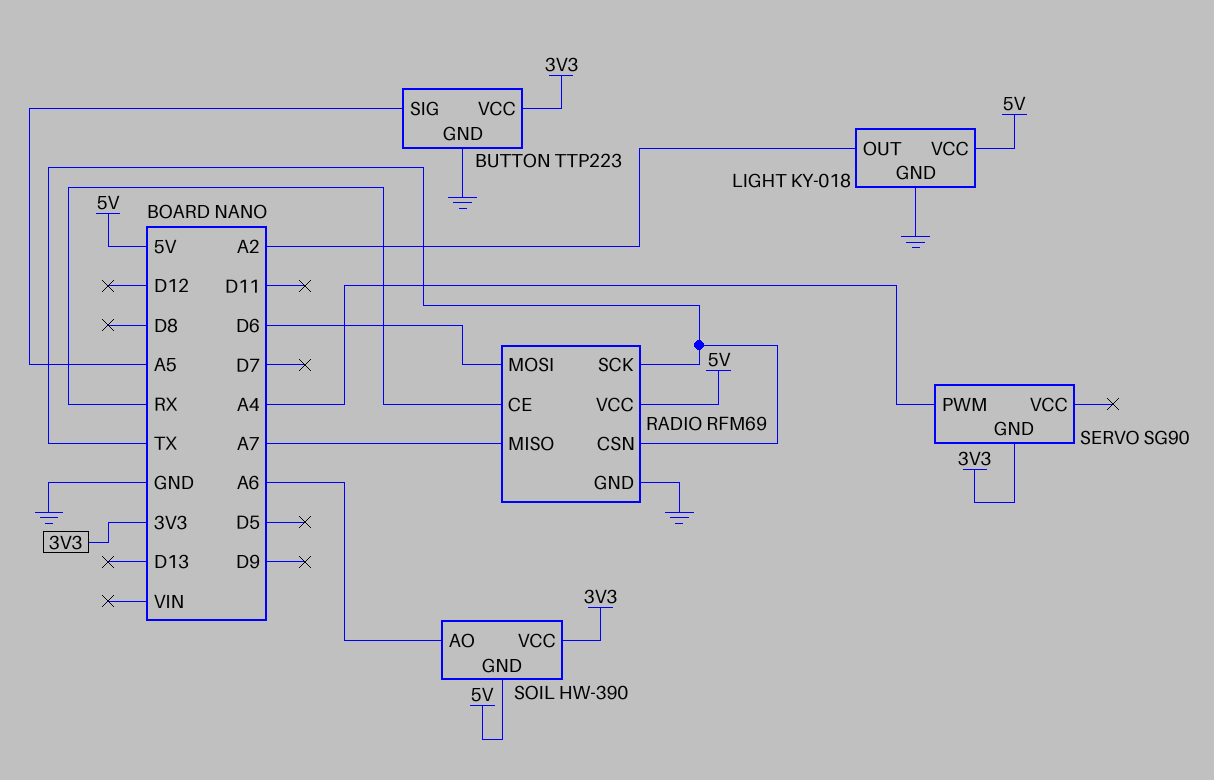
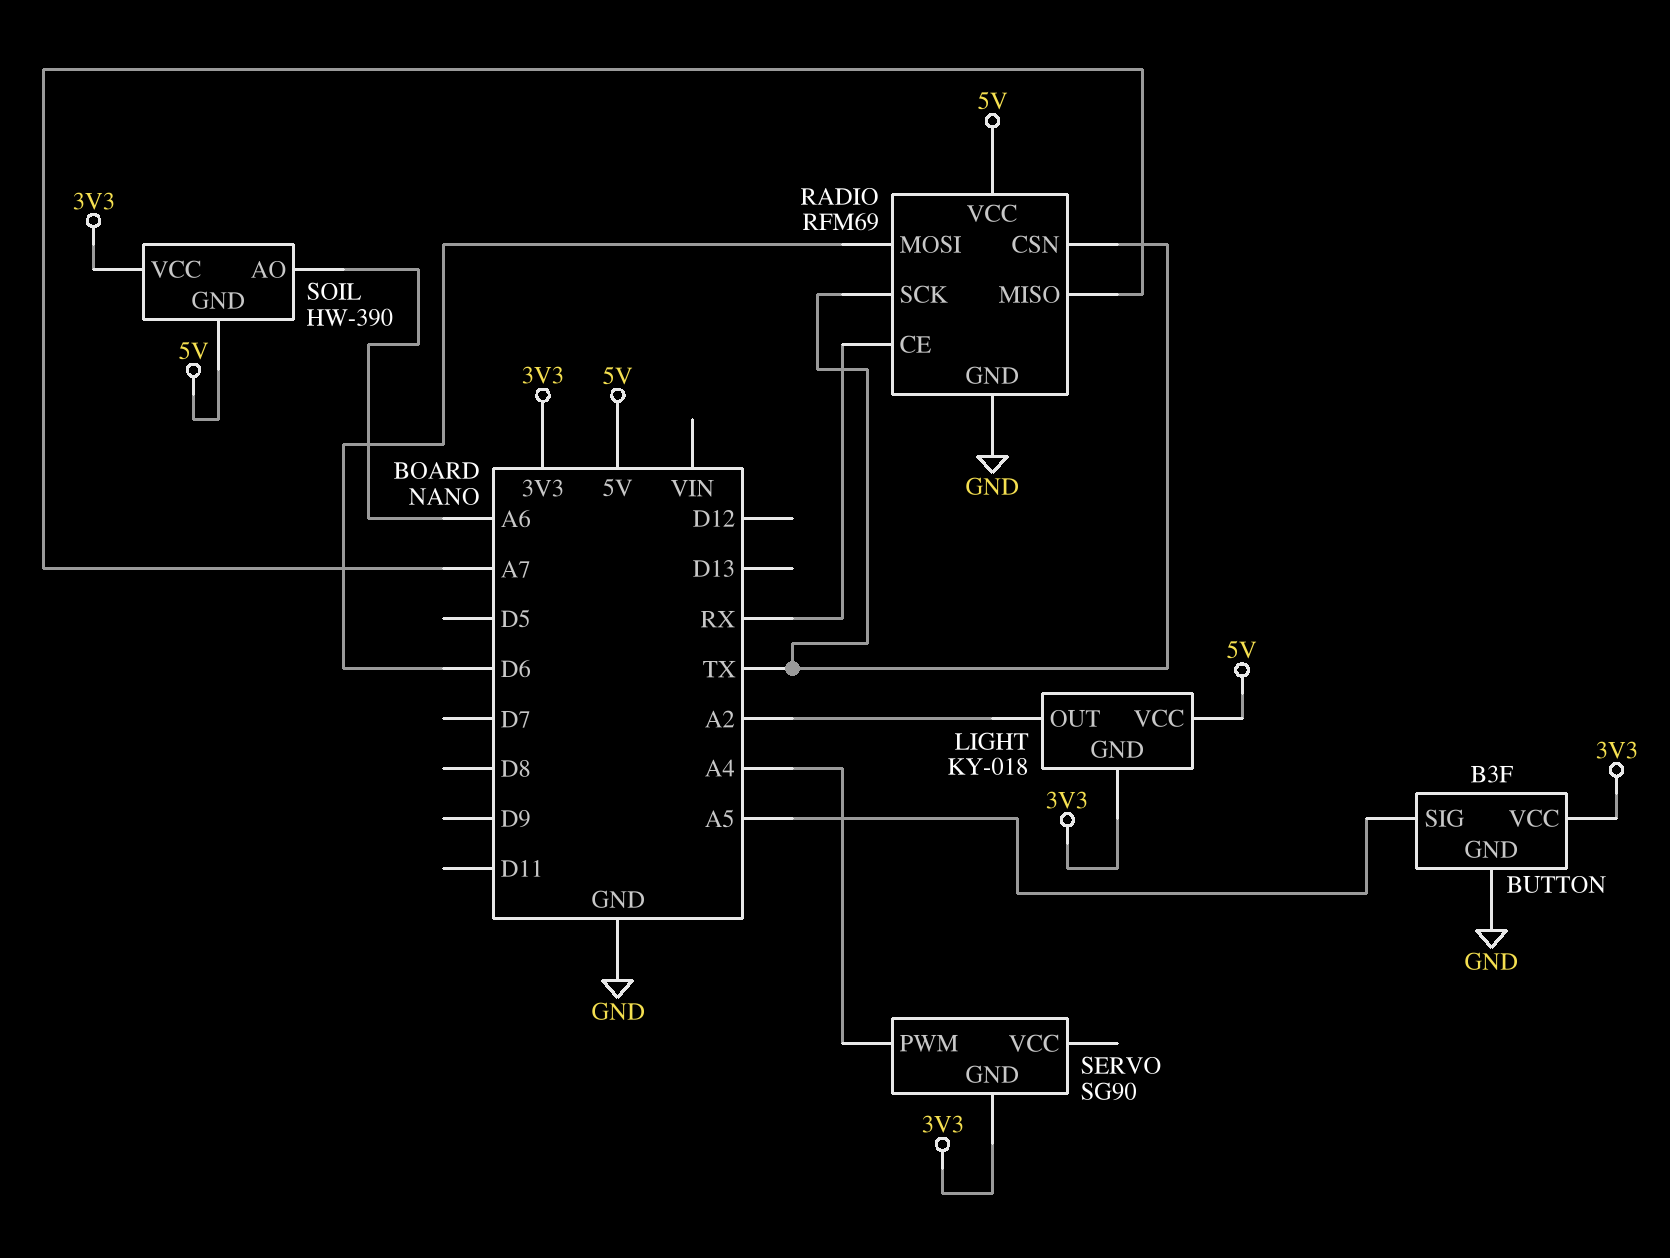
BUTTON: TTP223 -> B3F
LIGHT pin GND: GND -> 3V3

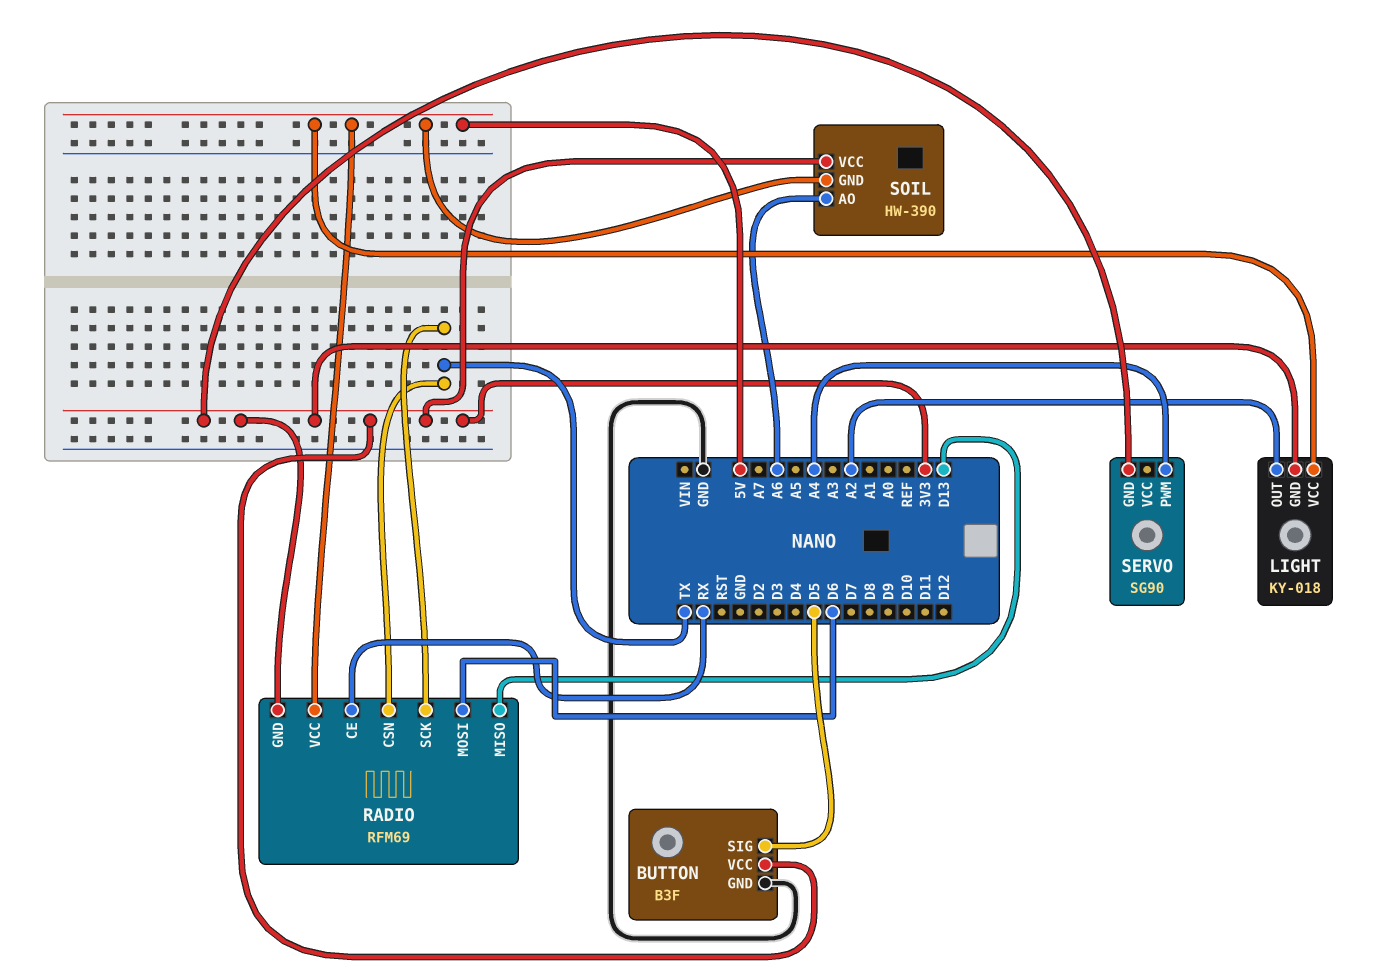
BUTTON pin SIG: A5 -> D5
RADIO pin GND: GND -> 3V3
RADIO pin MISO: A7 -> D13

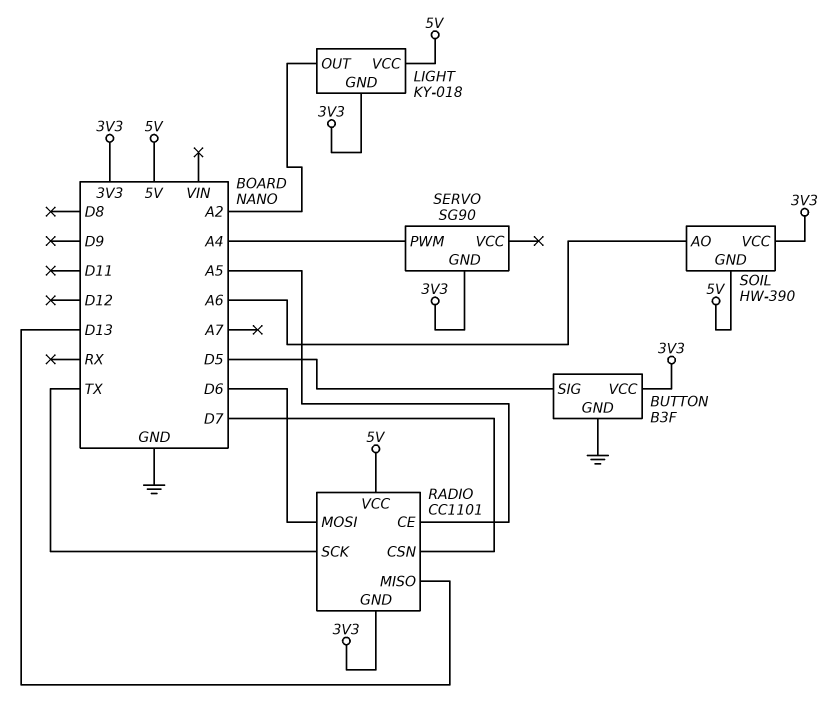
RADIO: RFM69 -> CC1101
RADIO pin CE: RX -> A5
RADIO pin CSN: TX -> D7

